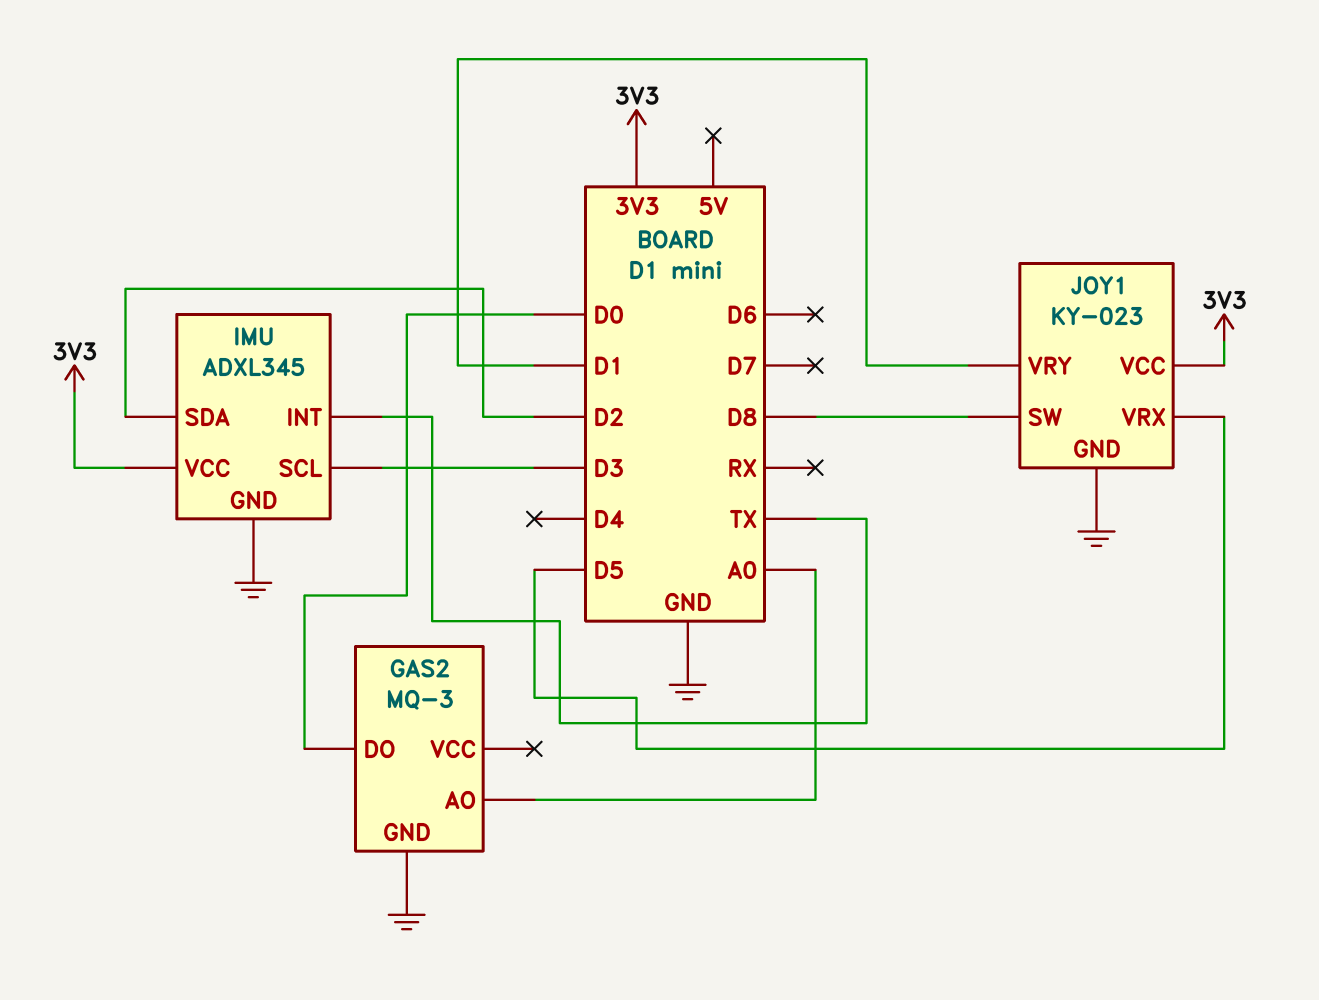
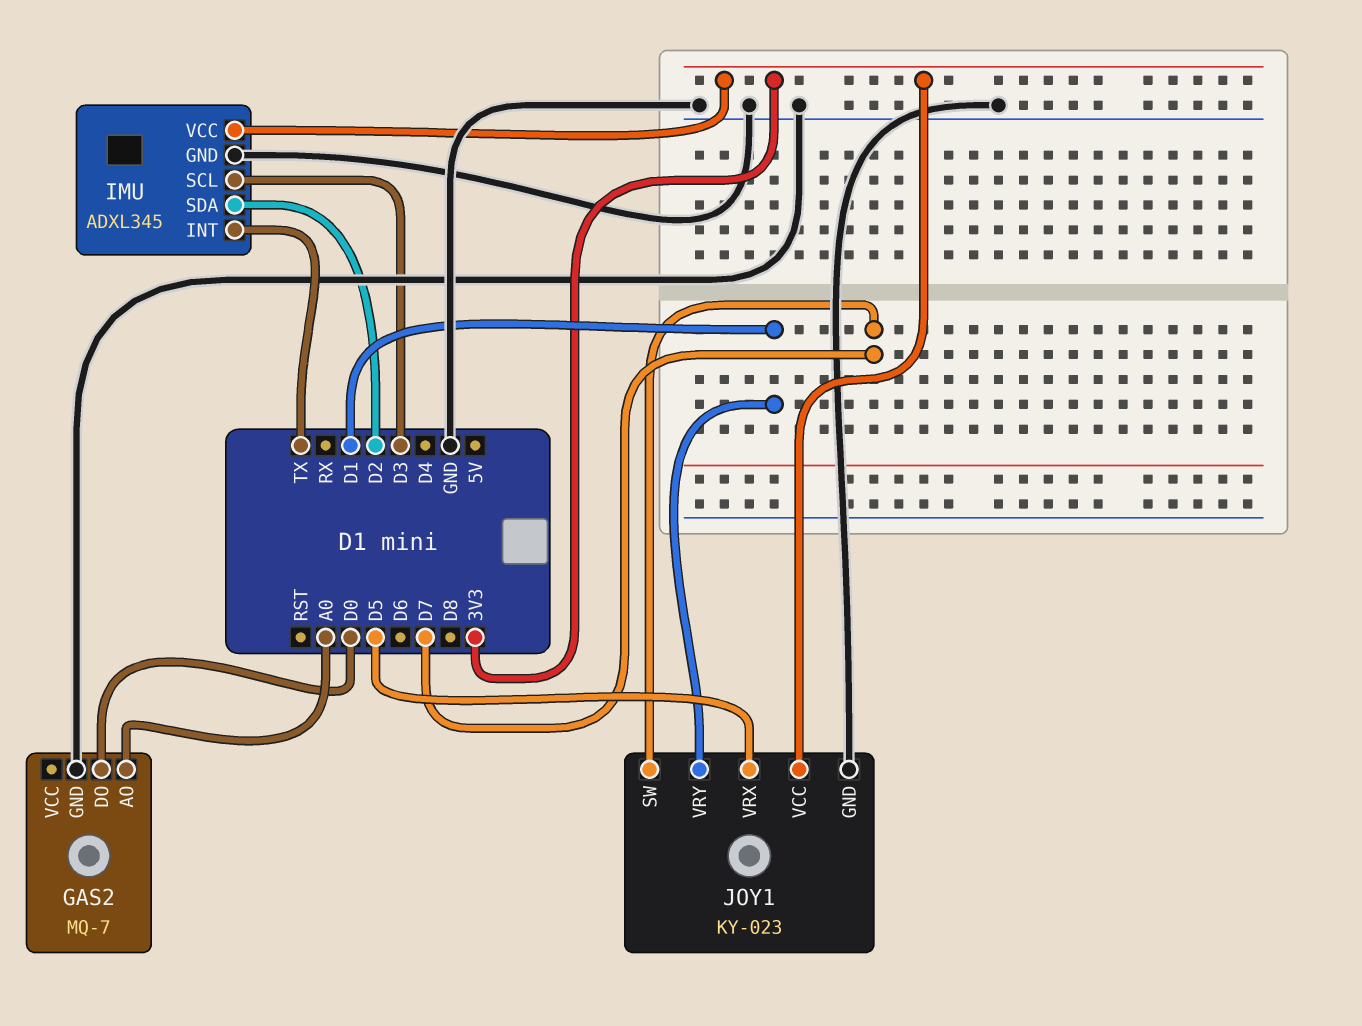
GAS2: MQ-3 -> MQ-7
JOY1 pin SW: D8 -> D7

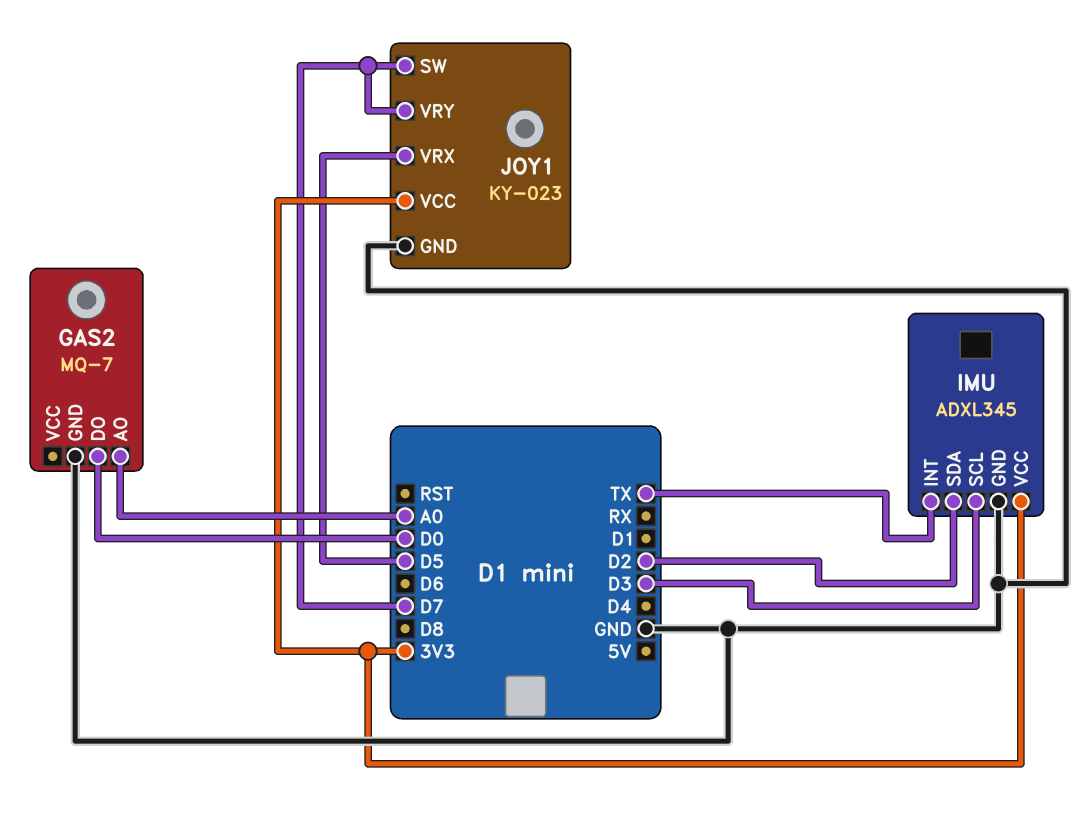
JOY1 pin VRY: D1 -> D7

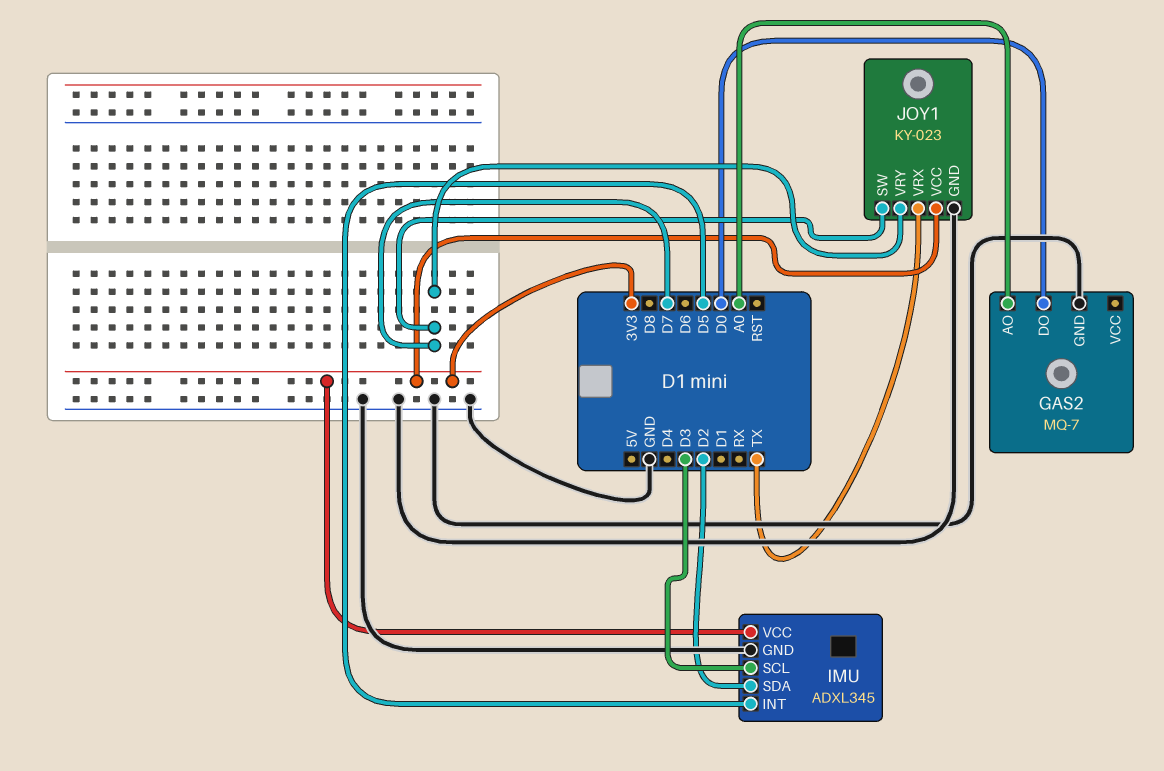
IMU pin INT: TX -> D5
JOY1 pin VRX: D5 -> TX

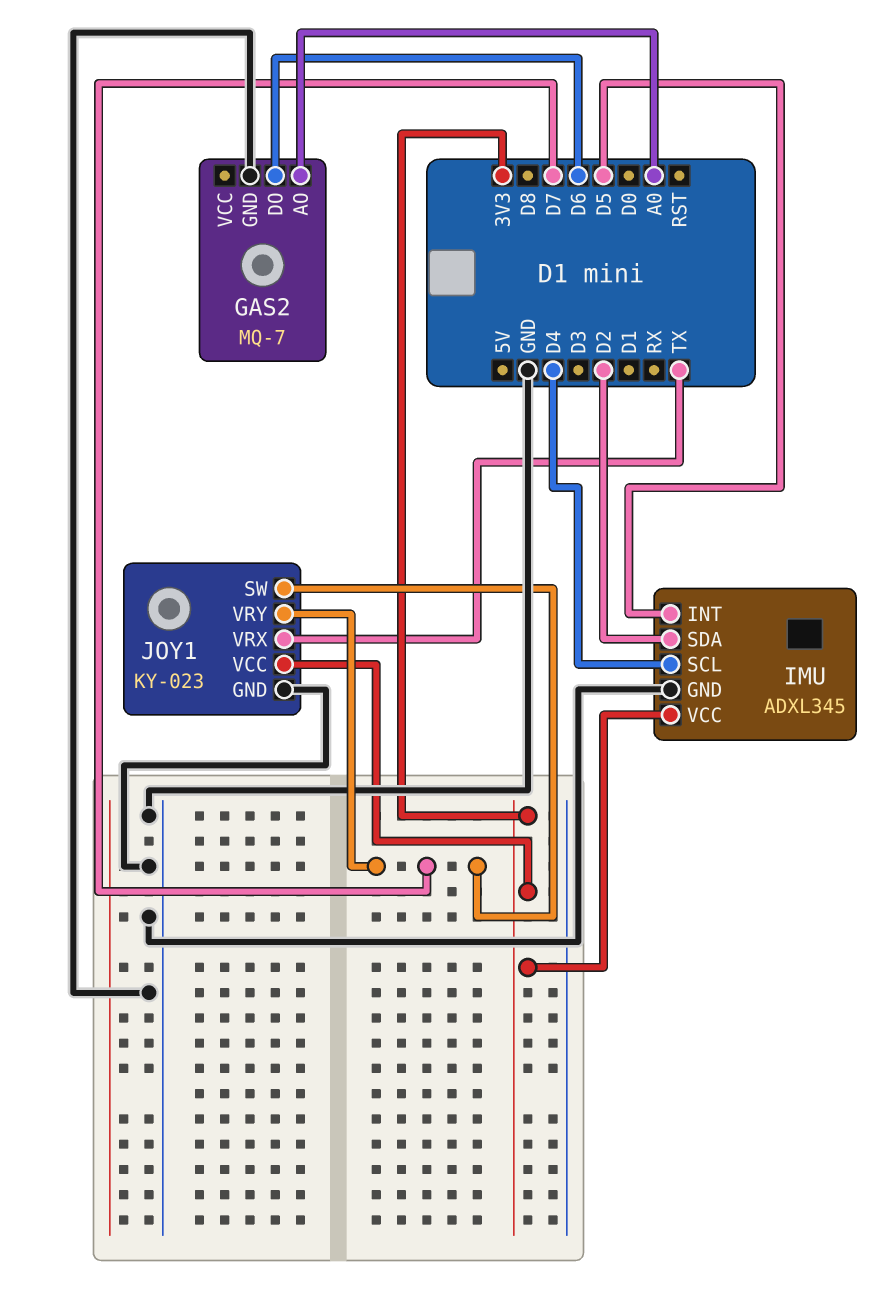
GAS2 pin DO: D0 -> D6
IMU pin SCL: D3 -> D4

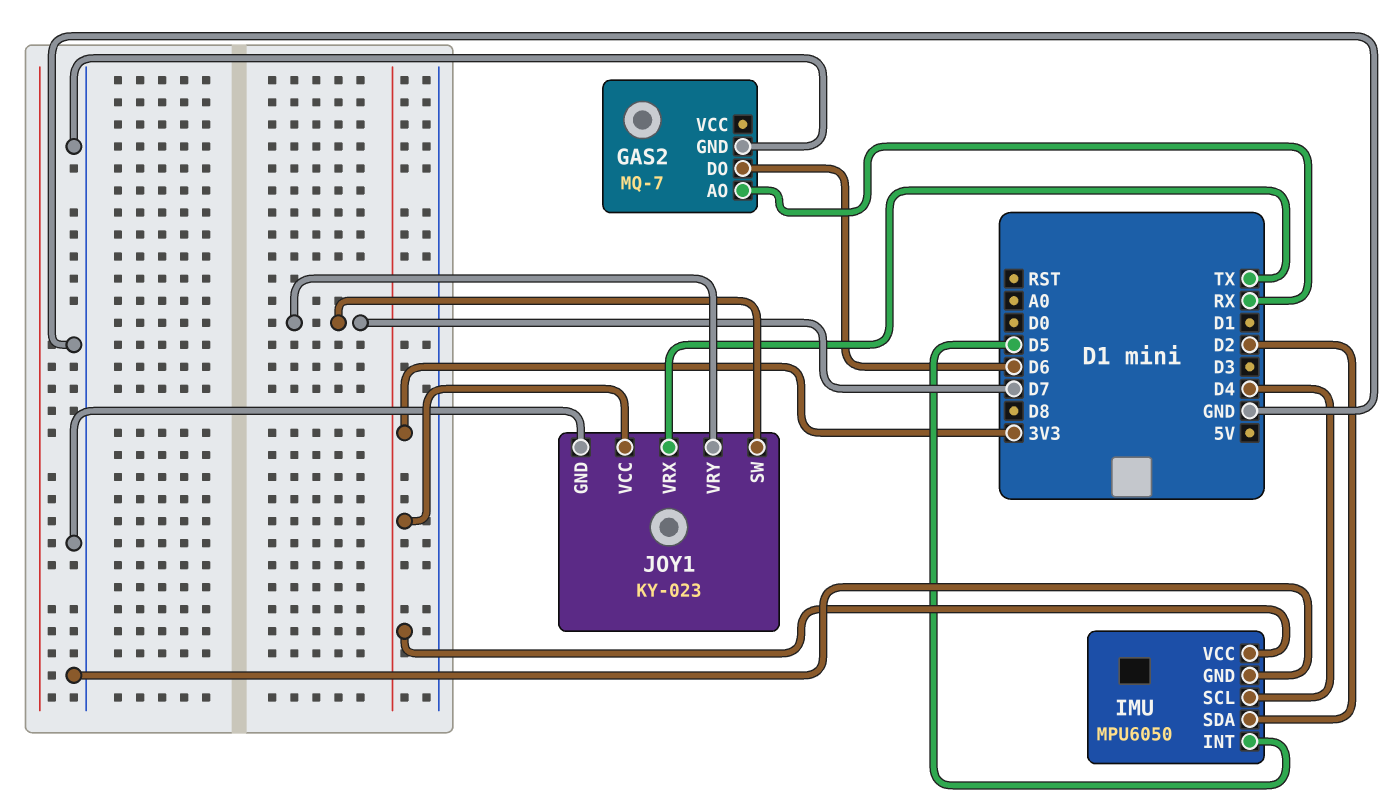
GAS2 pin AO: A0 -> RX
IMU: ADXL345 -> MPU6050

